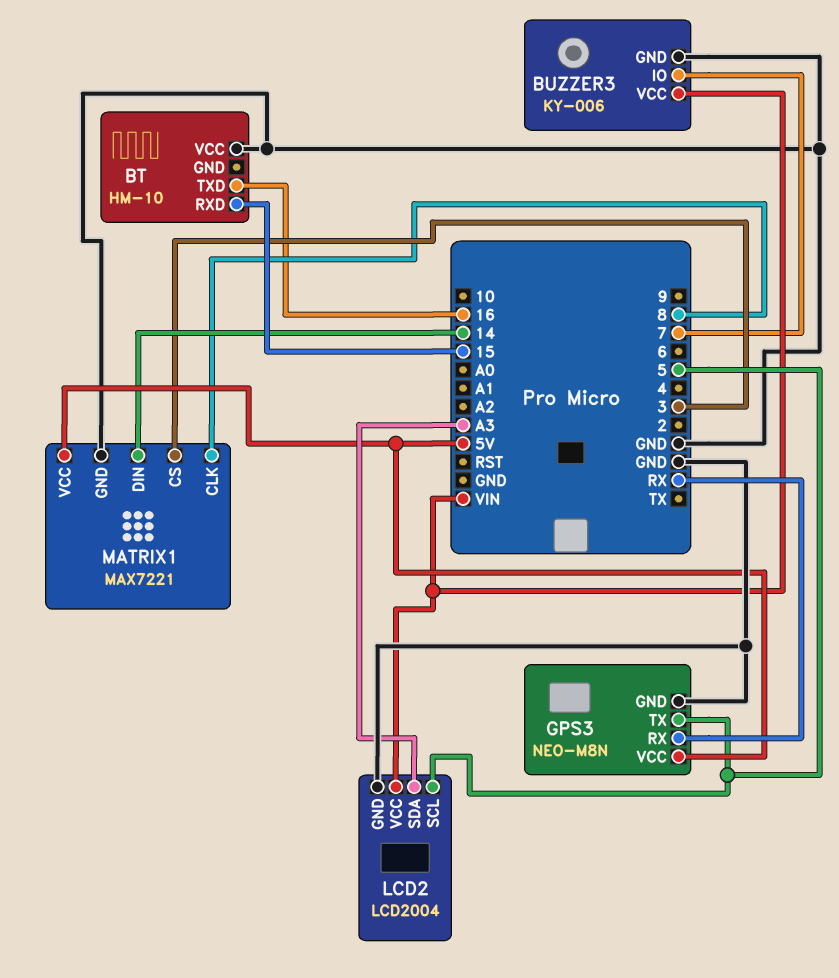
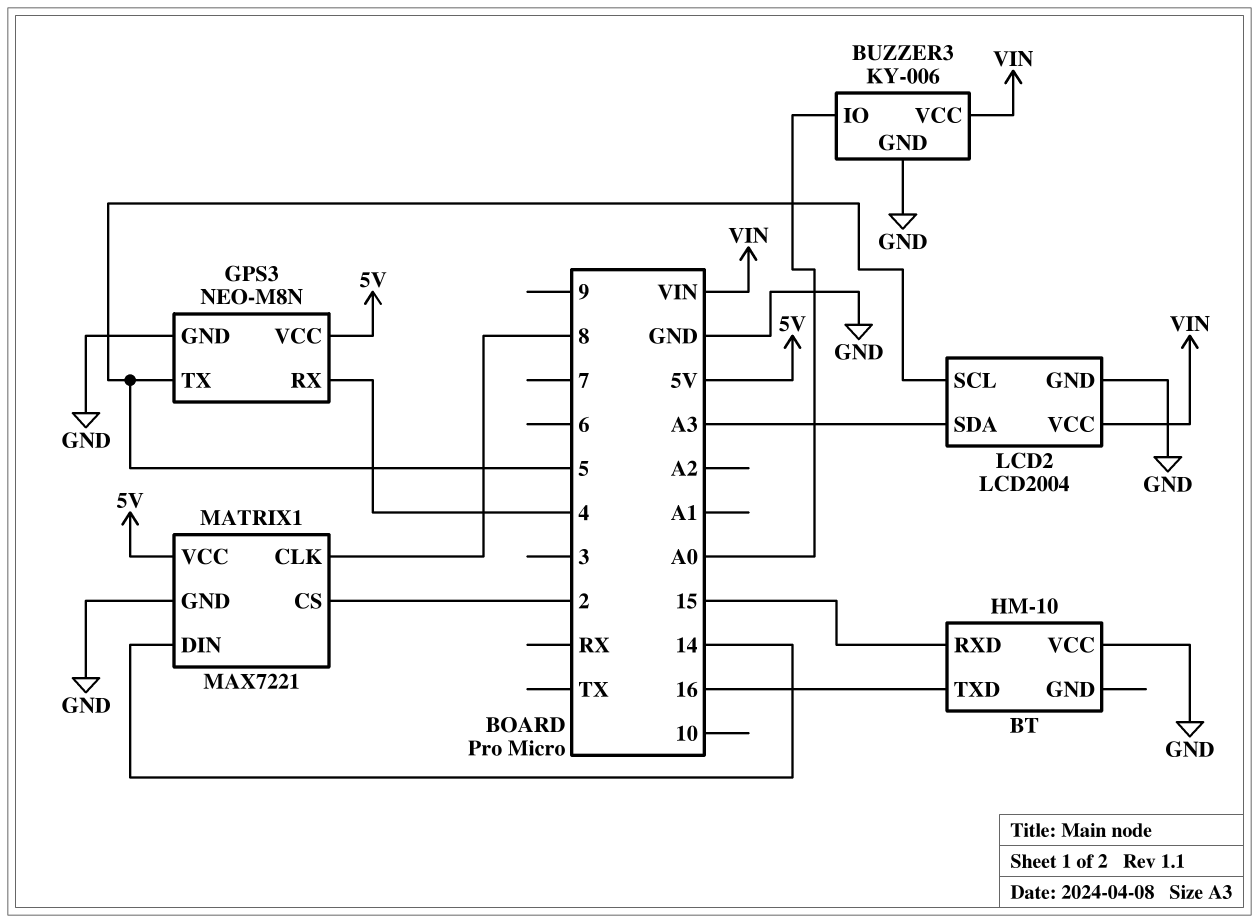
BUZZER3 pin IO: 7 -> A0
GPS3 pin RX: RX -> 4
MATRIX1 pin CS: 3 -> 2

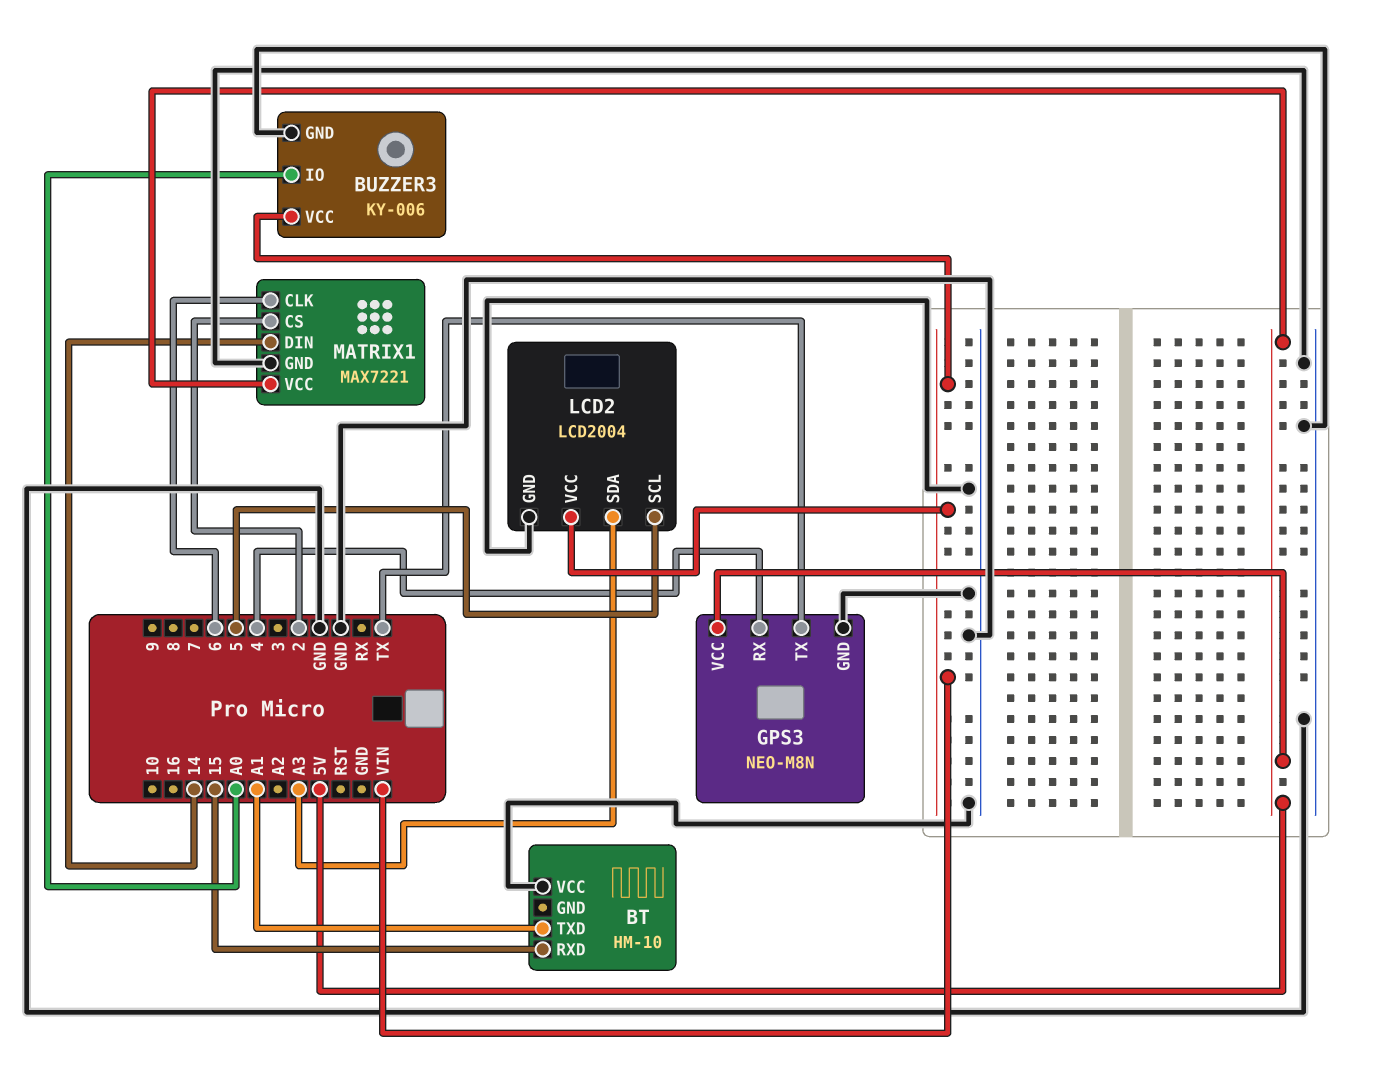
BT pin TXD: 16 -> A1
GPS3 pin TX: 5 -> TX
MATRIX1 pin CLK: 8 -> 6

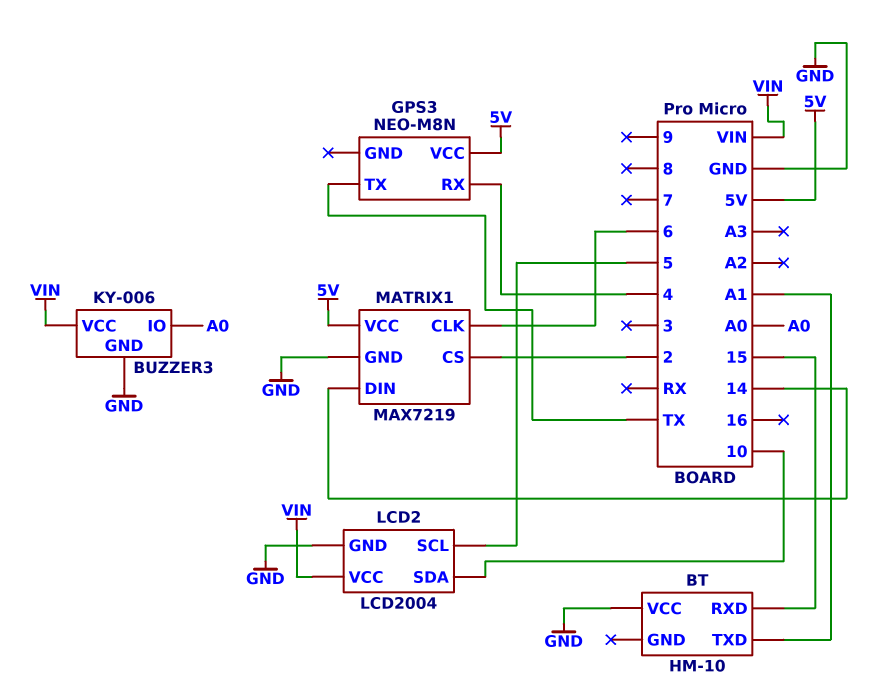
GPS3 pin GND: GND -> none
LCD2 pin SDA: A3 -> 10
MATRIX1: MAX7221 -> MAX7219

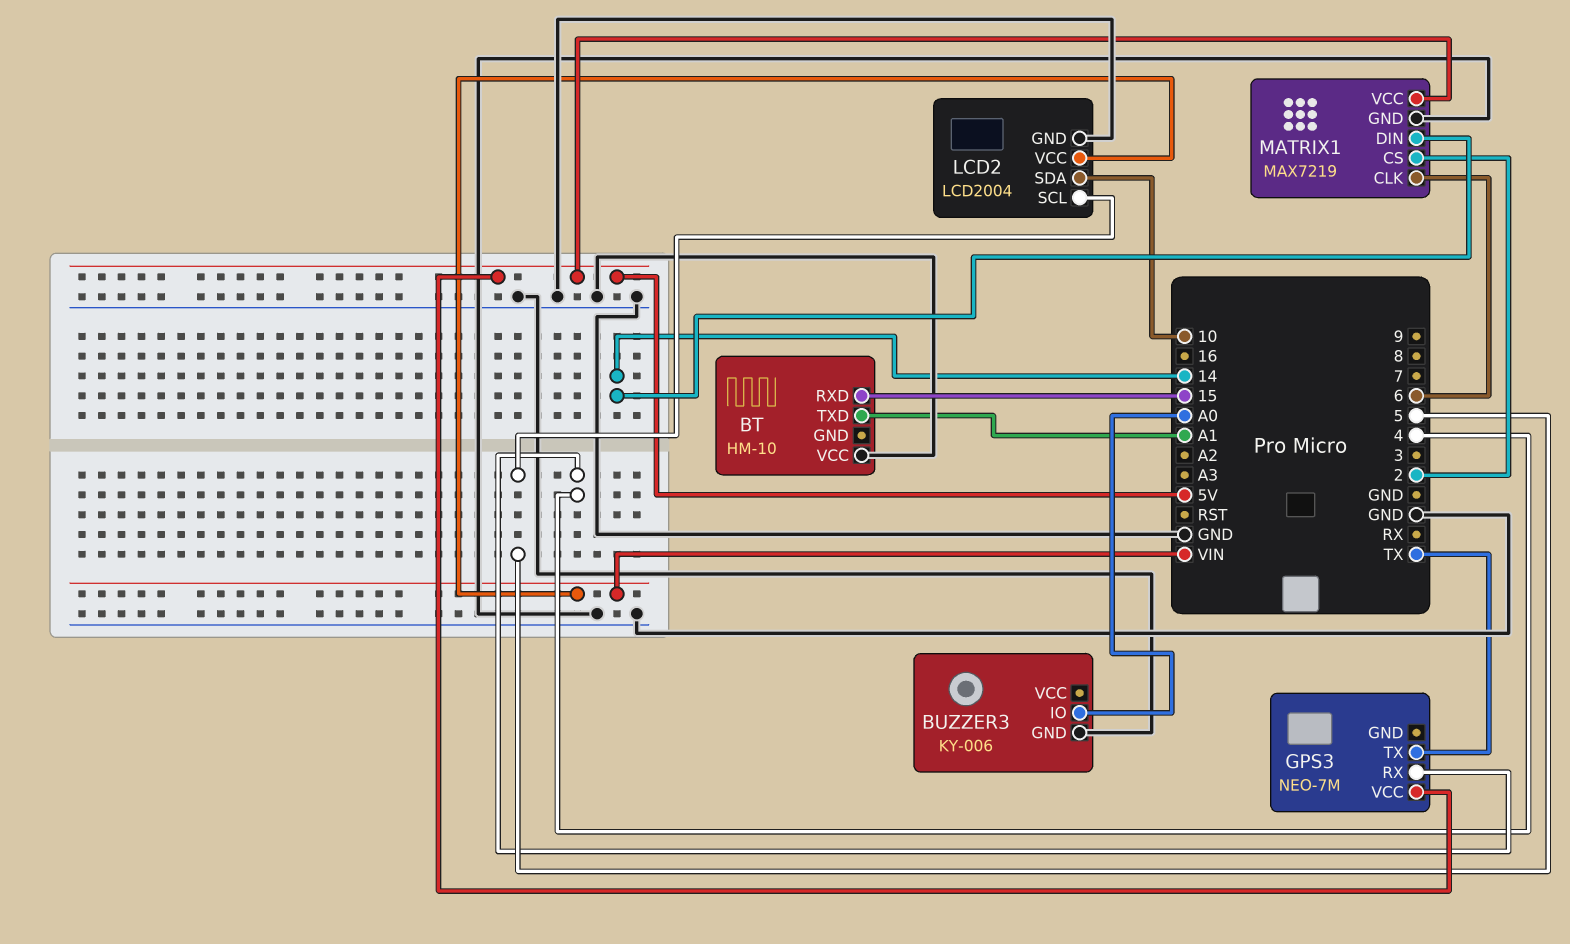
BUZZER3 pin VCC: VIN -> none
GPS3: NEO-M8N -> NEO-7M

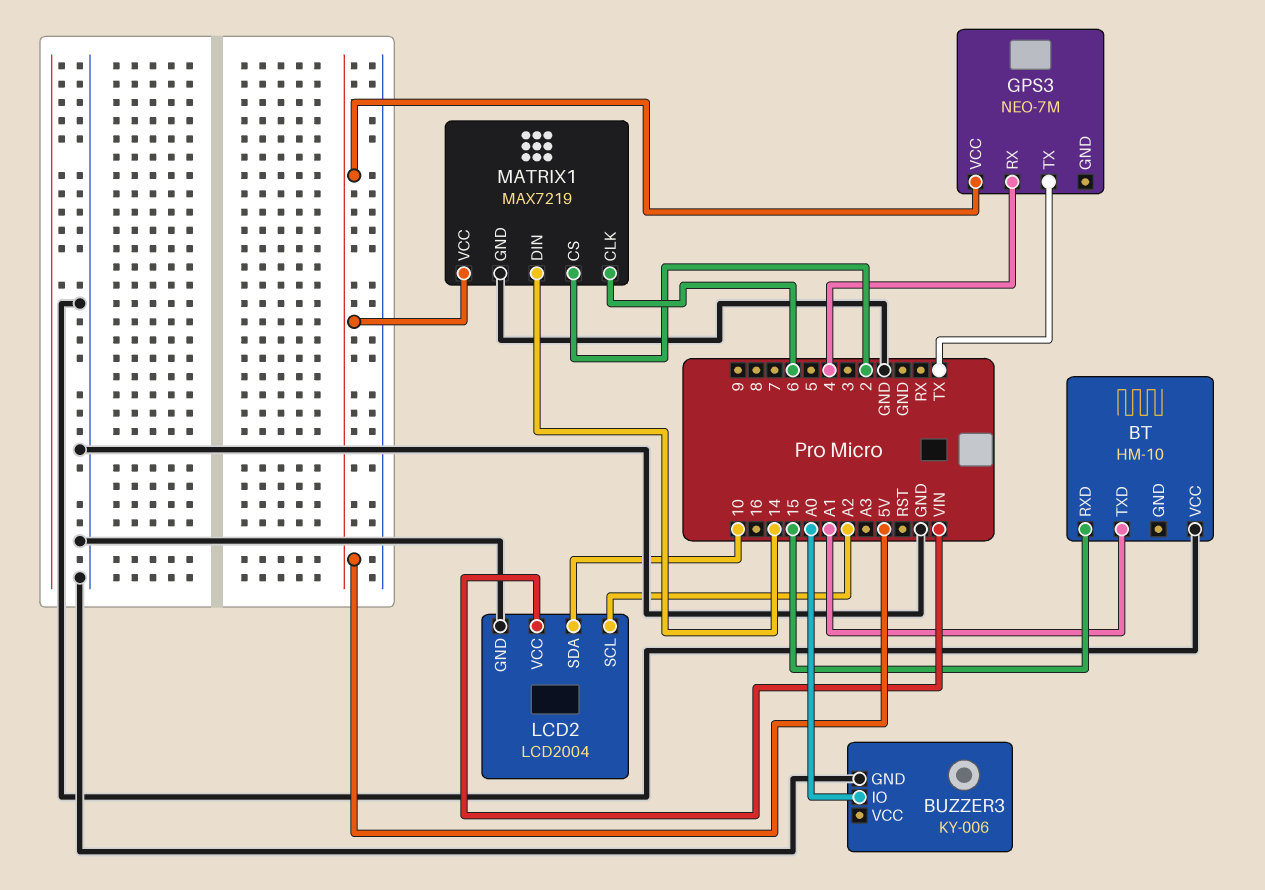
LCD2 pin SCL: 5 -> A2

